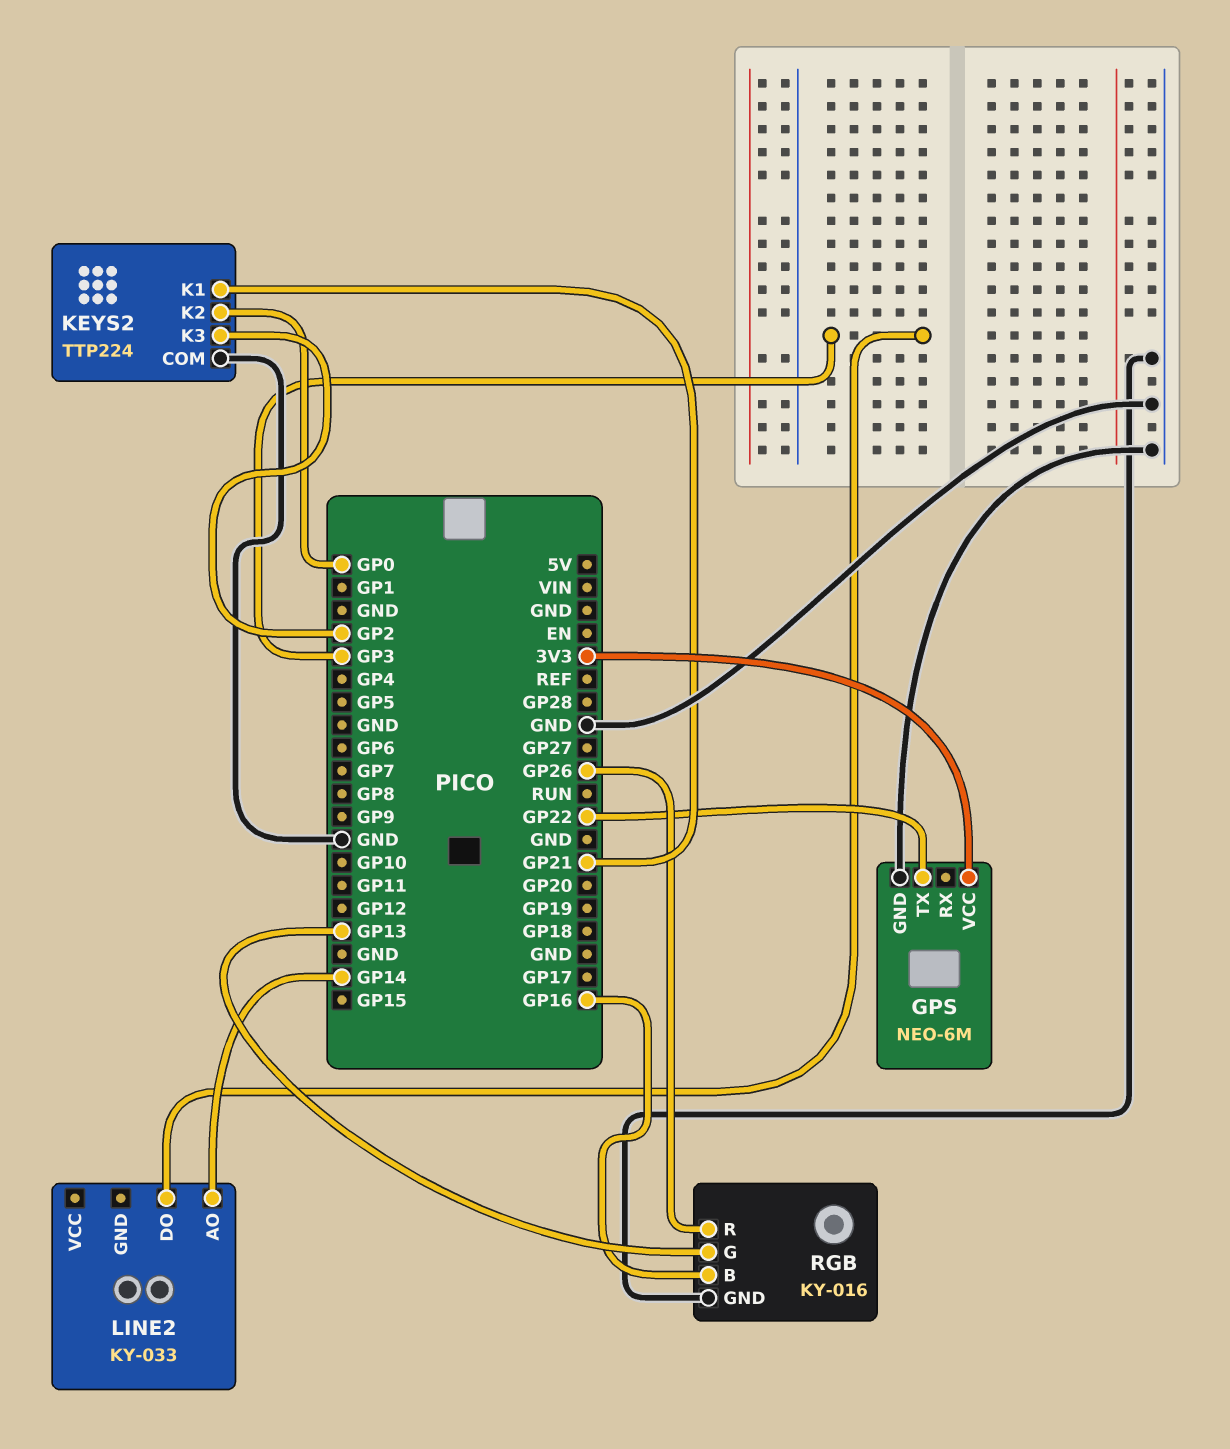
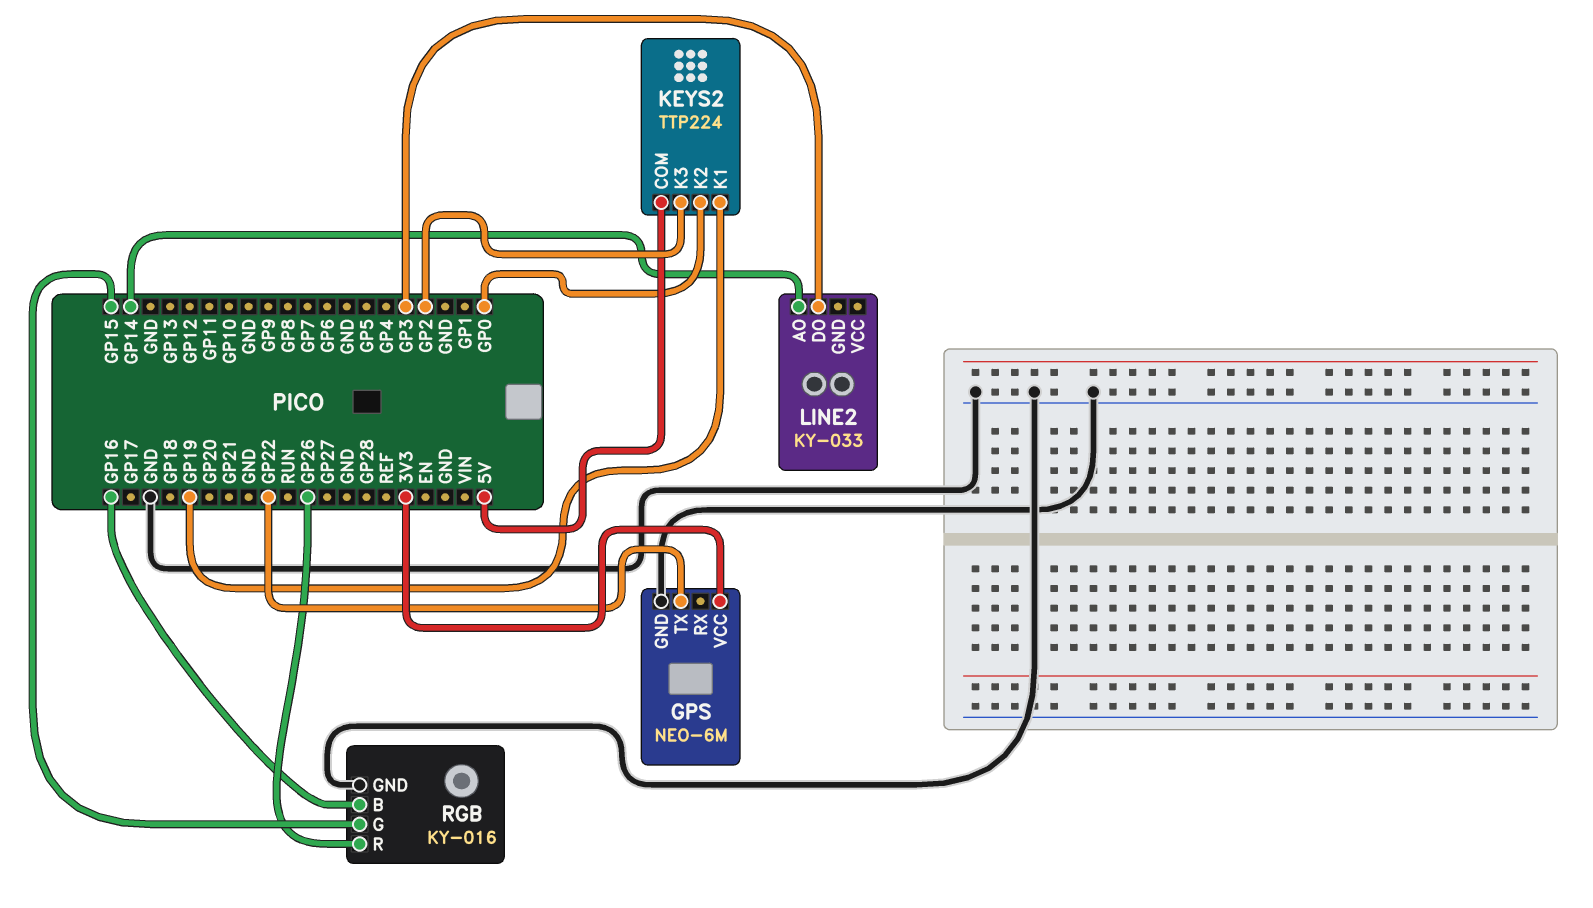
KEYS2 pin COM: GND -> 5V
KEYS2 pin K1: GP21 -> GP19
RGB pin G: GP13 -> GP15

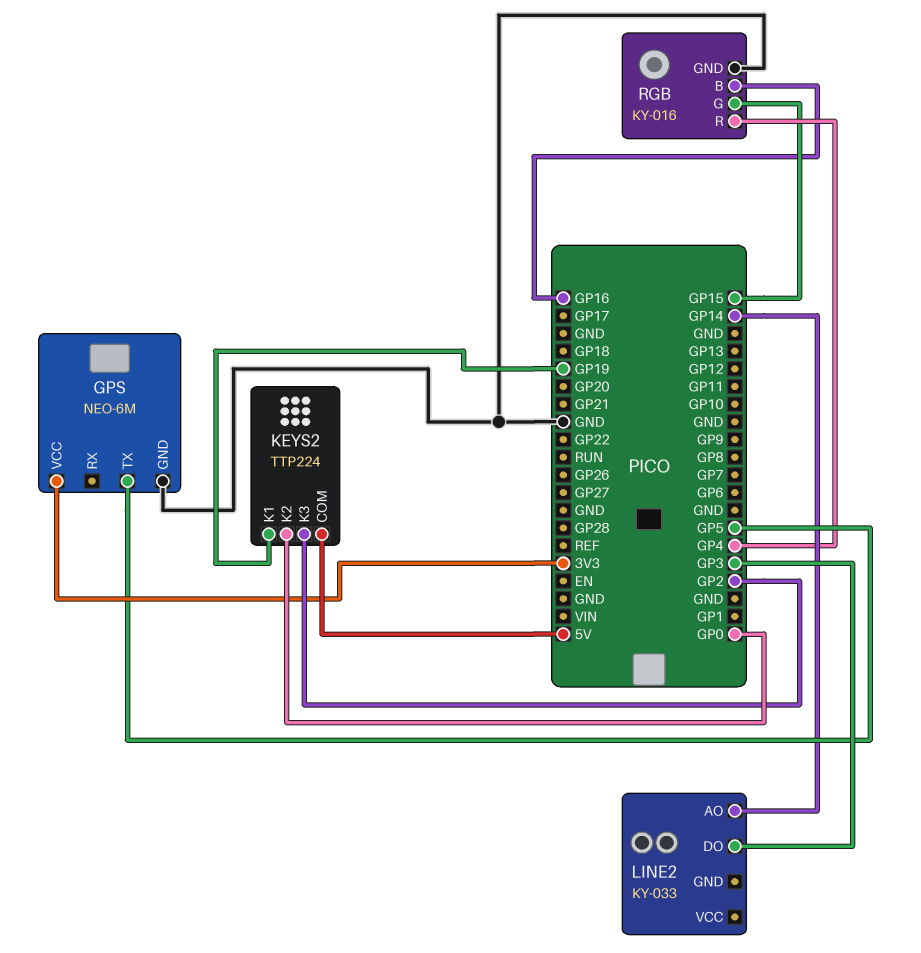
GPS pin TX: GP22 -> GP5
RGB pin R: GP26 -> GP4

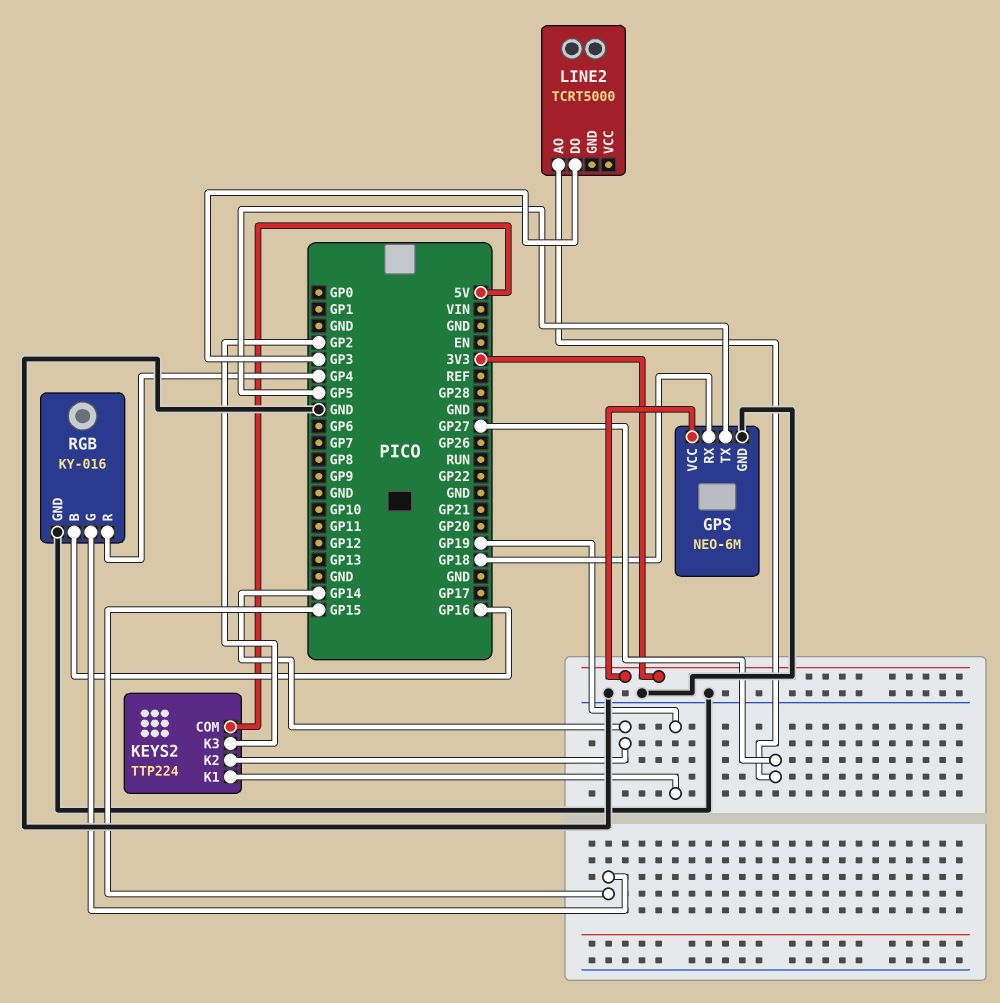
GPS pin RX: none -> GP18
KEYS2 pin K2: GP0 -> GP14
LINE2: KY-033 -> TCRT5000
LINE2 pin AO: GP14 -> GP27

